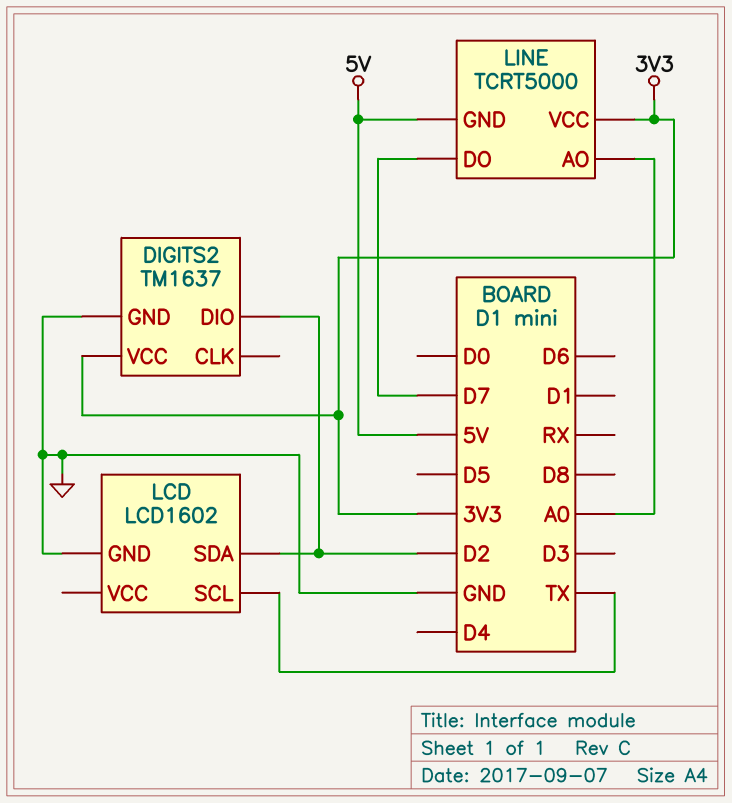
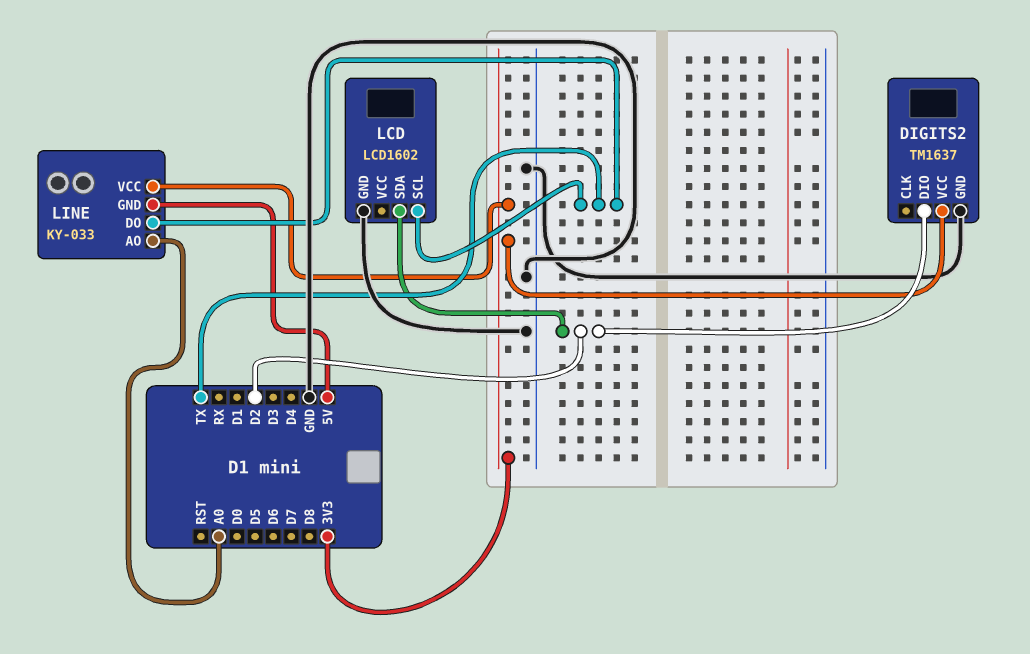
LINE: TCRT5000 -> KY-033
LINE pin DO: D7 -> TX

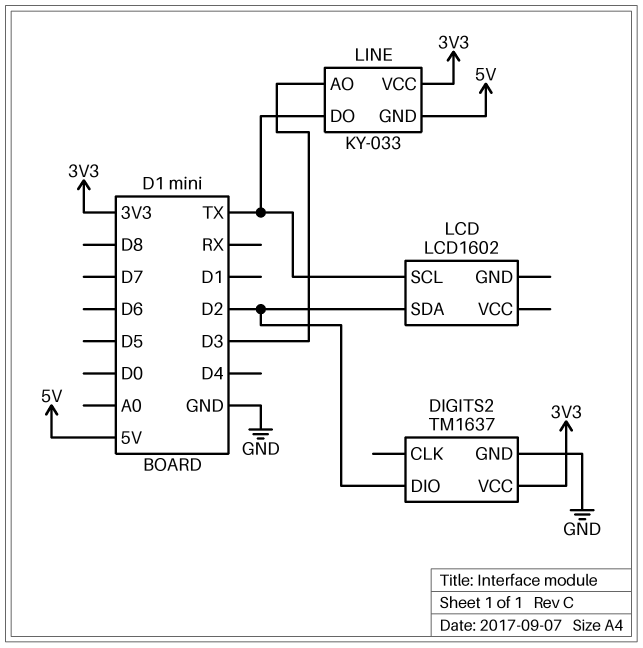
LCD pin GND: GND -> none
LINE pin AO: A0 -> D3

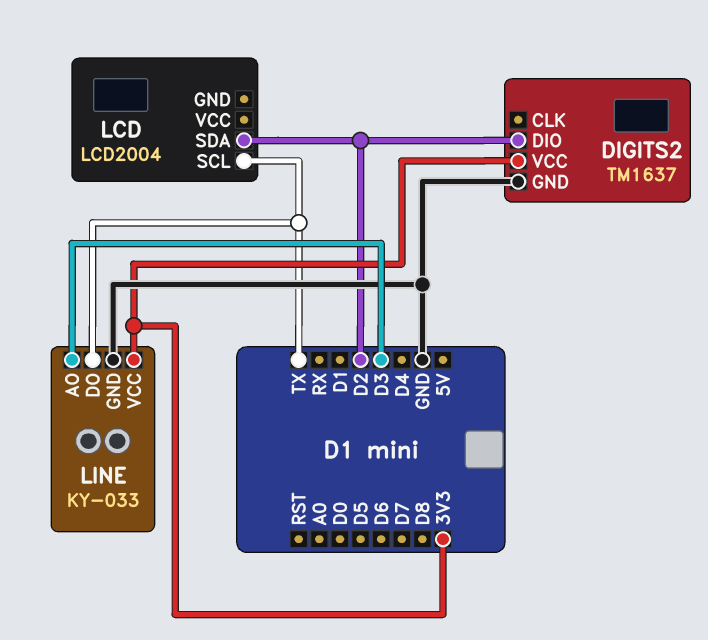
LCD: LCD1602 -> LCD2004
LINE pin GND: 5V -> GND

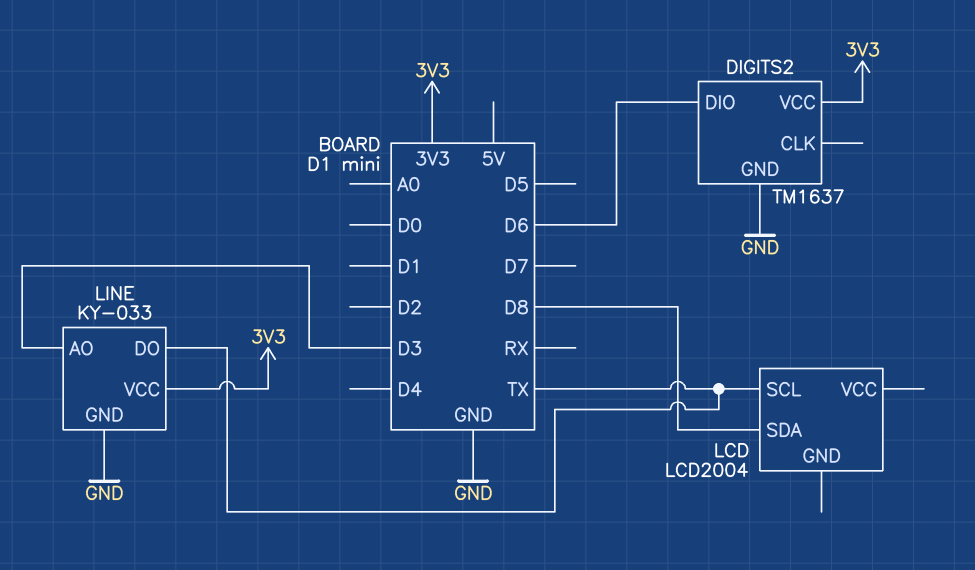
DIGITS2 pin DIO: D2 -> D6
LCD pin SDA: D2 -> D8

